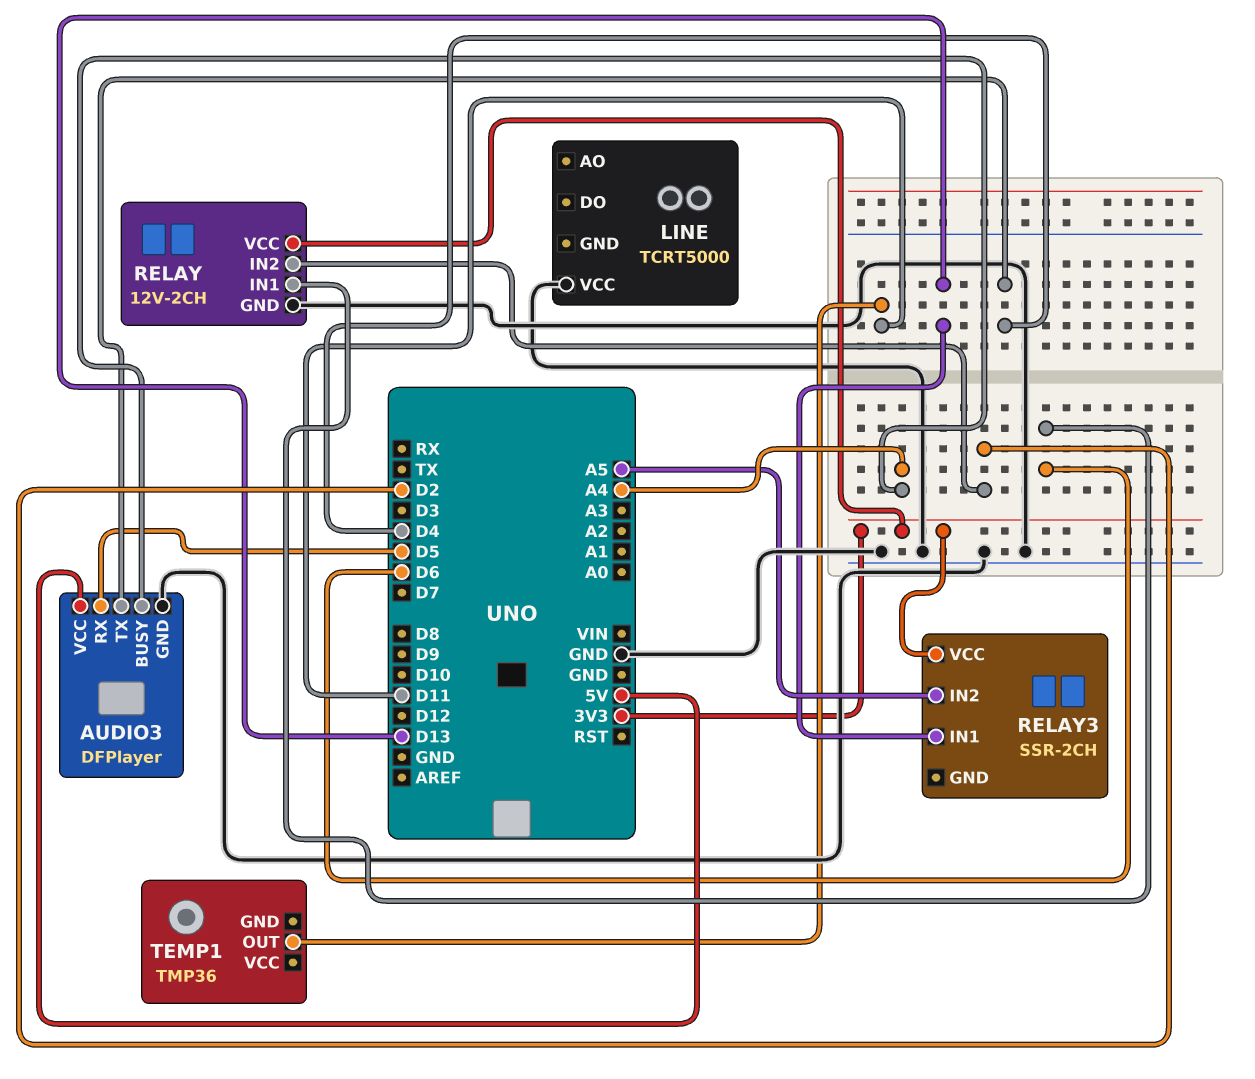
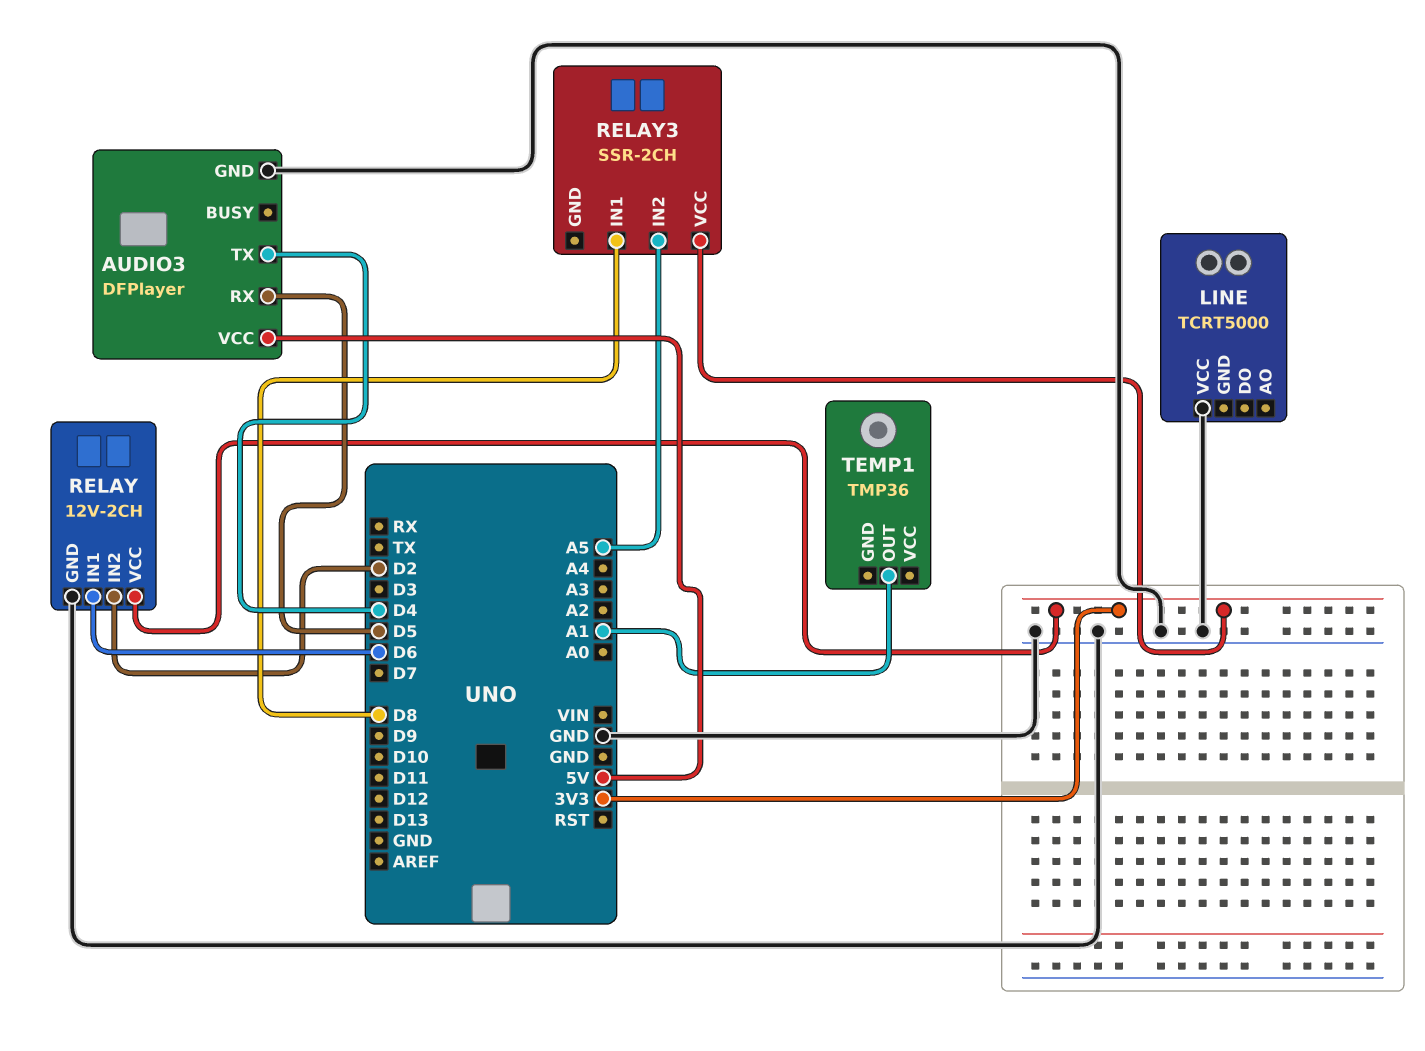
AUDIO3 pin BUSY: A4 -> none
RELAY3 pin IN1: D13 -> D8
TEMP1 pin OUT: D11 -> A1

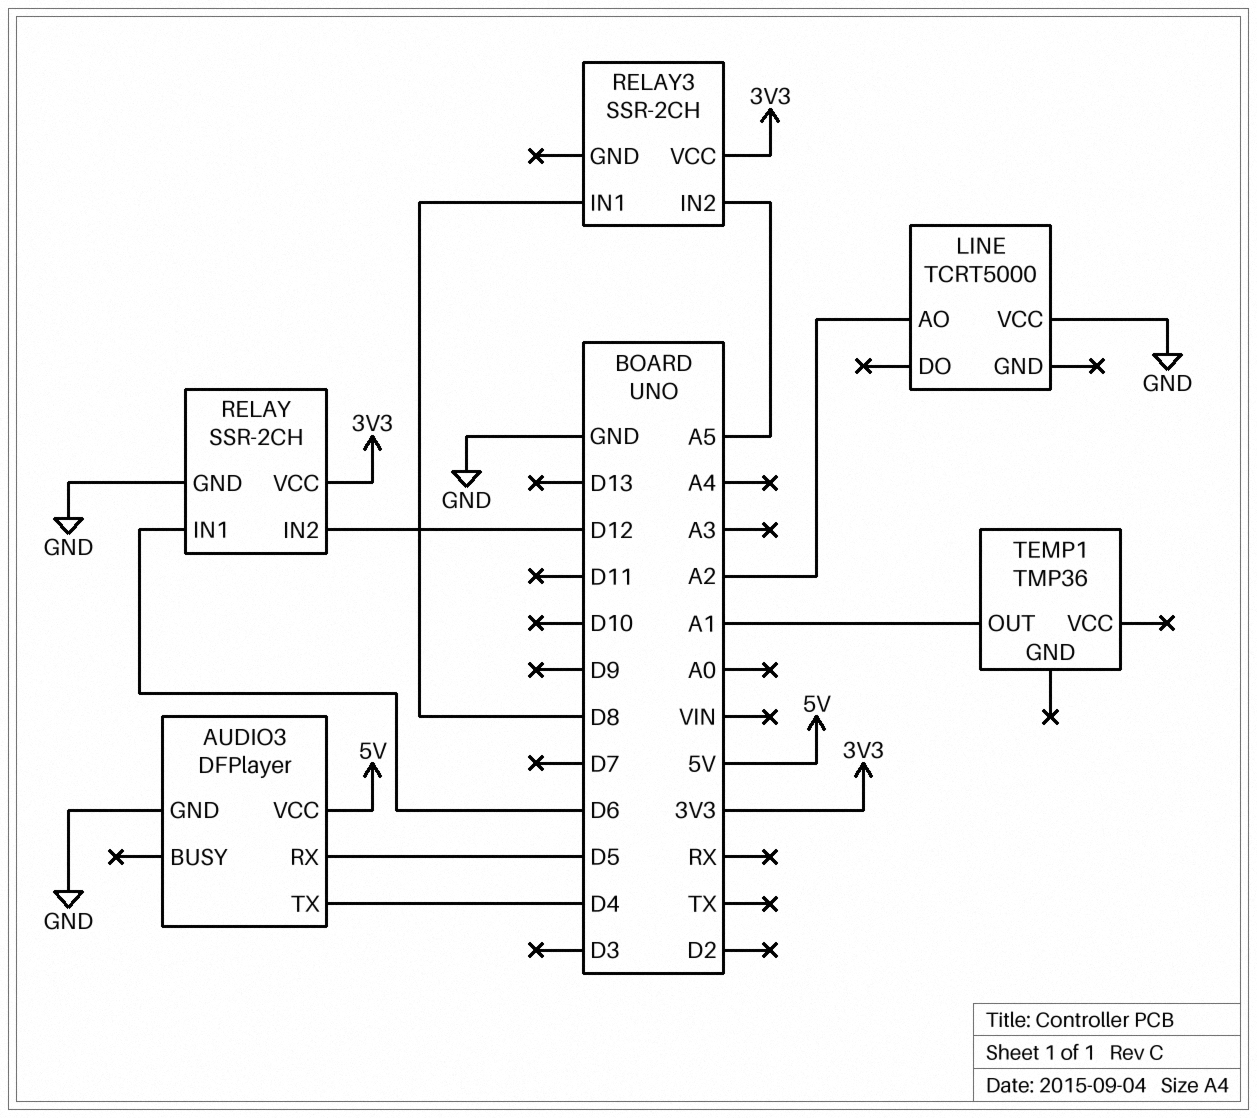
LINE pin AO: none -> A2
RELAY: 12V-2CH -> SSR-2CH
RELAY pin IN2: D2 -> D12

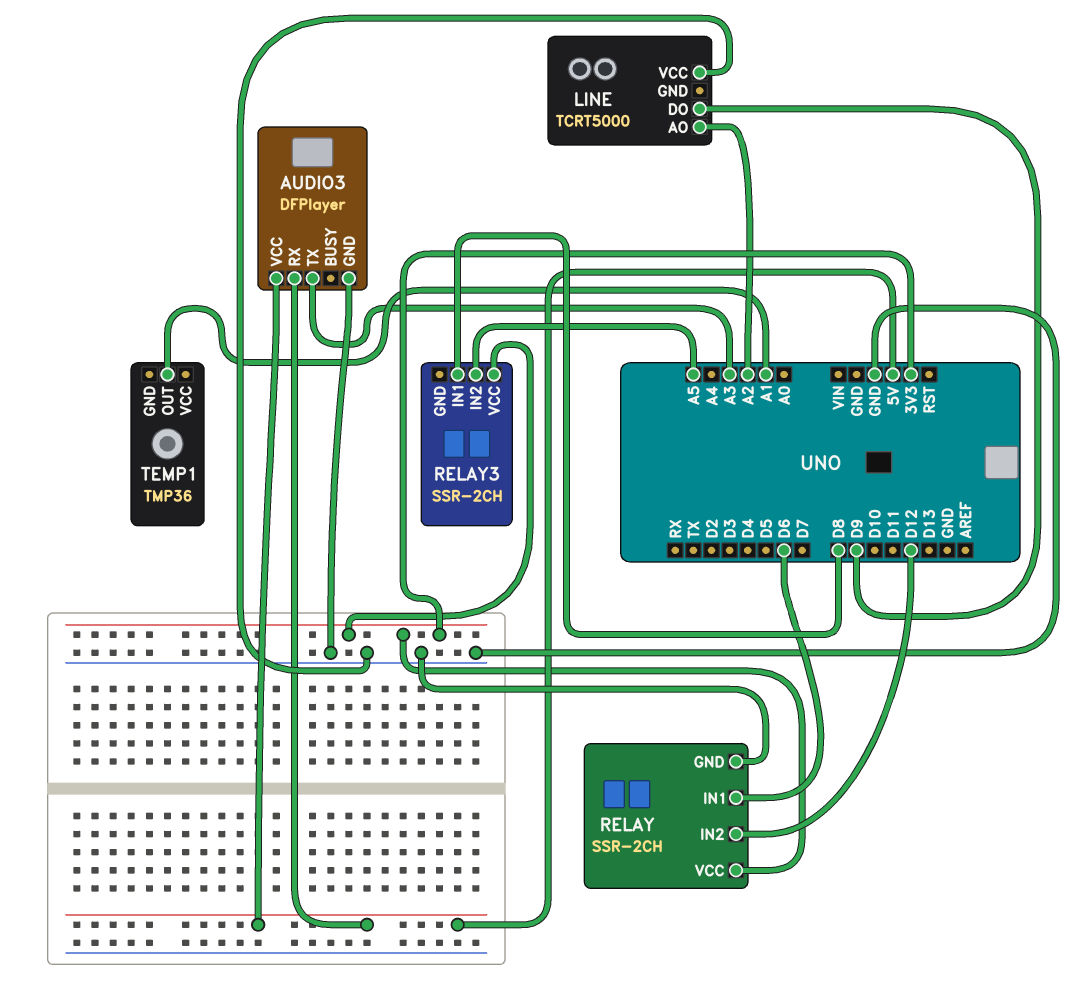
AUDIO3 pin RX: D5 -> 5V
AUDIO3 pin TX: D4 -> A3
LINE pin DO: none -> D9

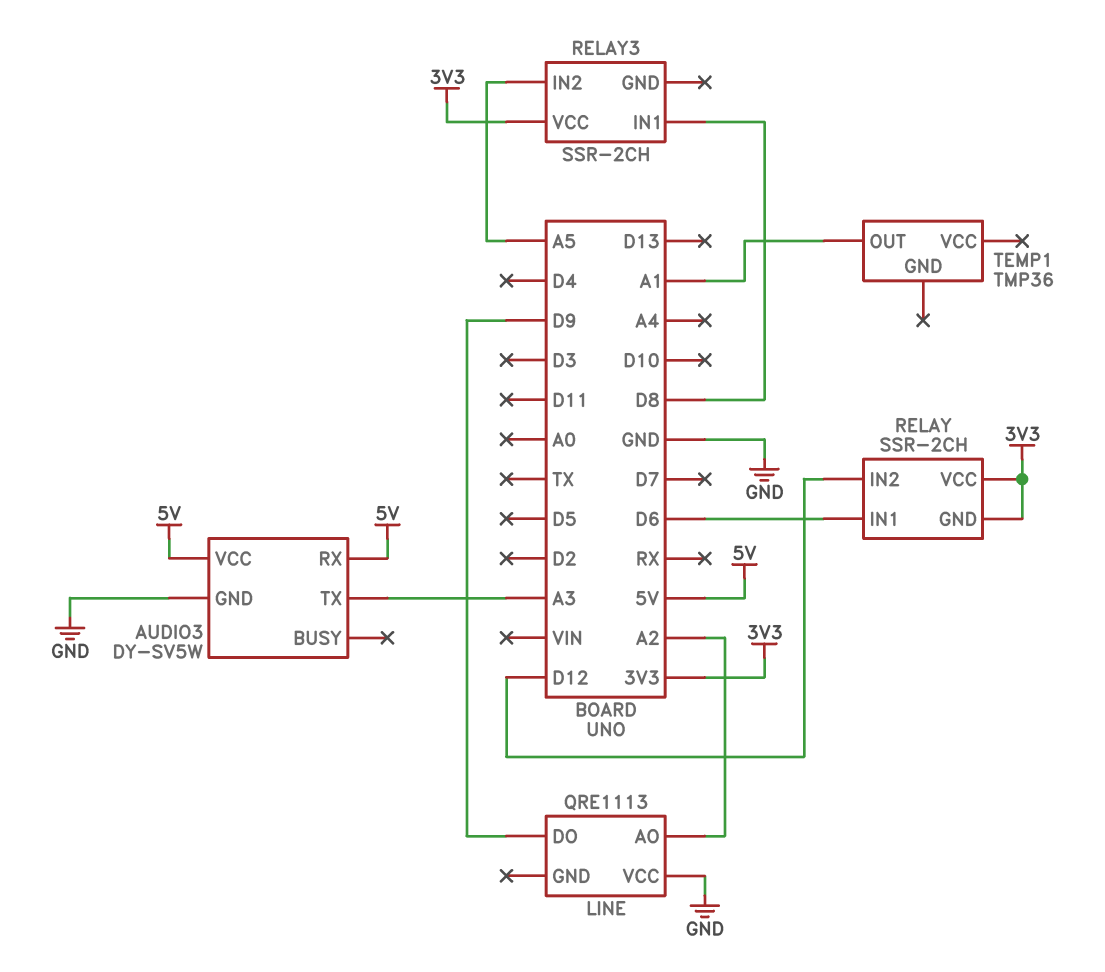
AUDIO3: DFPlayer -> DY-SV5W
LINE: TCRT5000 -> QRE1113
RELAY pin GND: GND -> 3V3

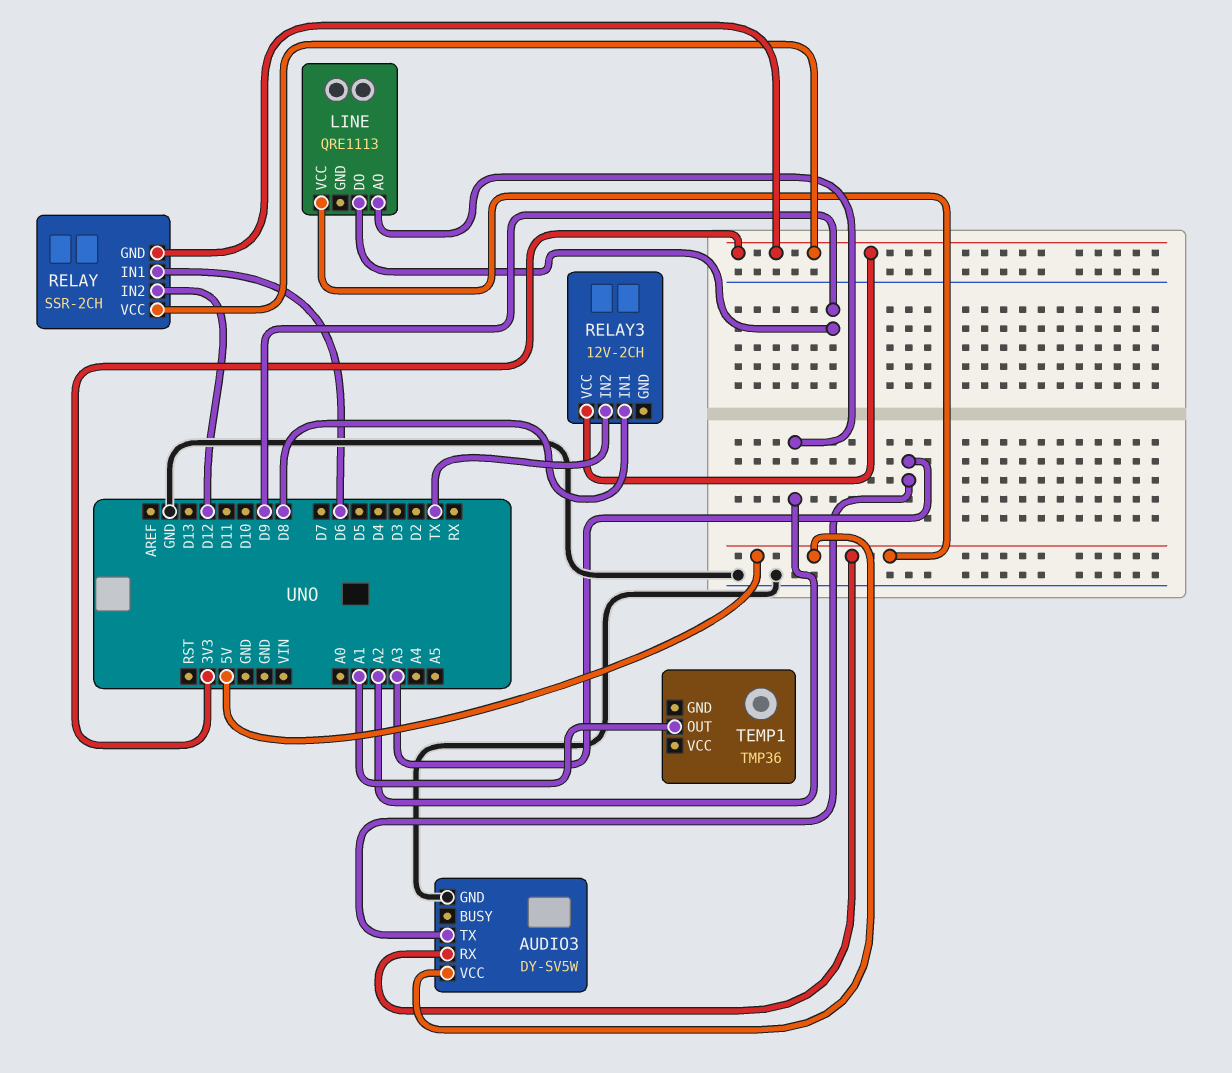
LINE pin VCC: GND -> 5V
RELAY3: SSR-2CH -> 12V-2CH
RELAY3 pin IN2: A5 -> TX

